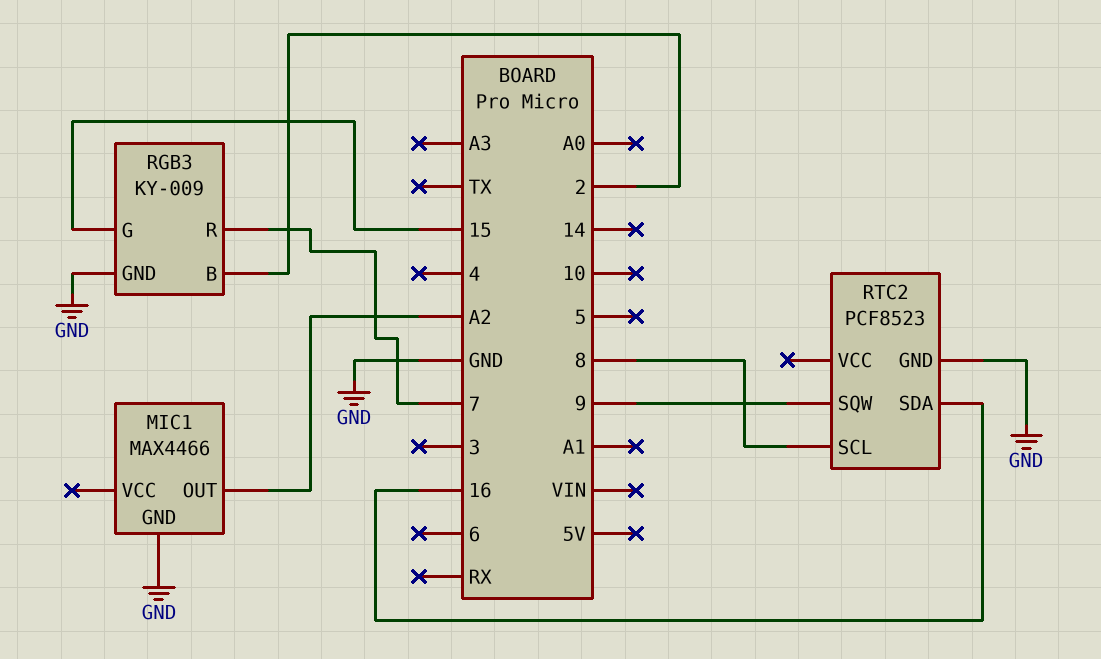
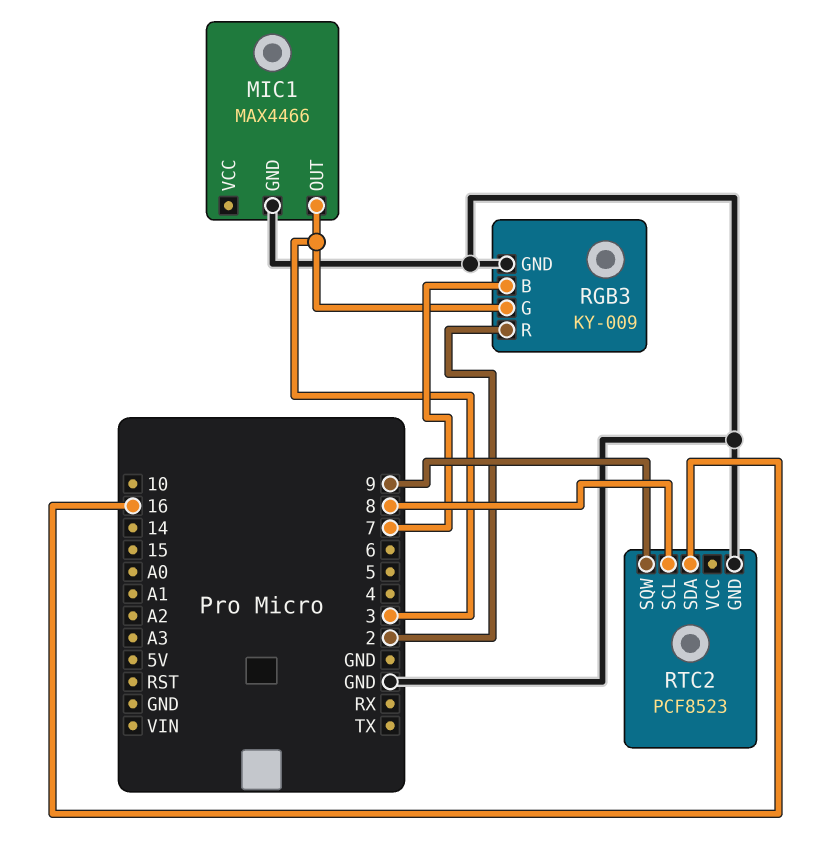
MIC1 pin OUT: A2 -> 3
RGB3 pin B: 2 -> 7
RGB3 pin G: 15 -> 3
RGB3 pin R: 7 -> 2

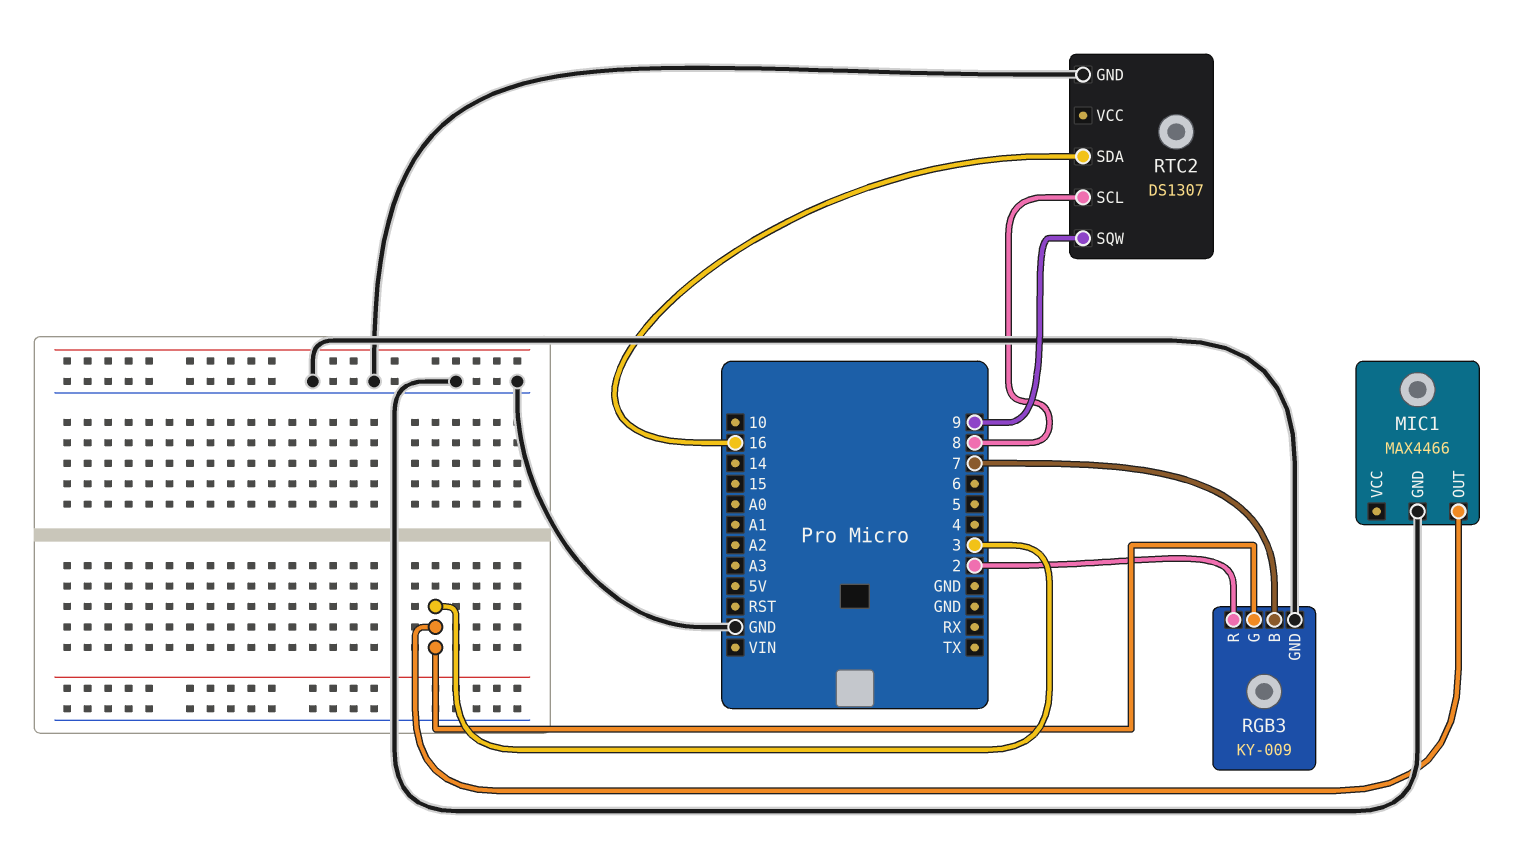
RTC2: PCF8523 -> DS1307

